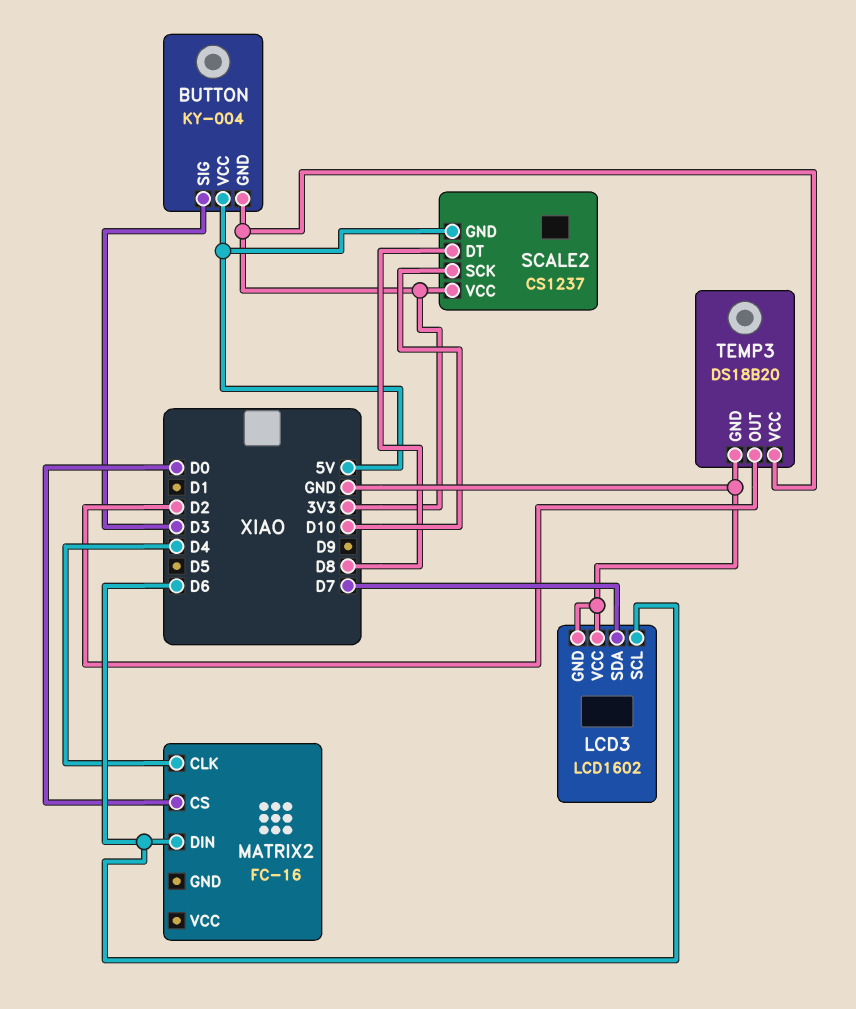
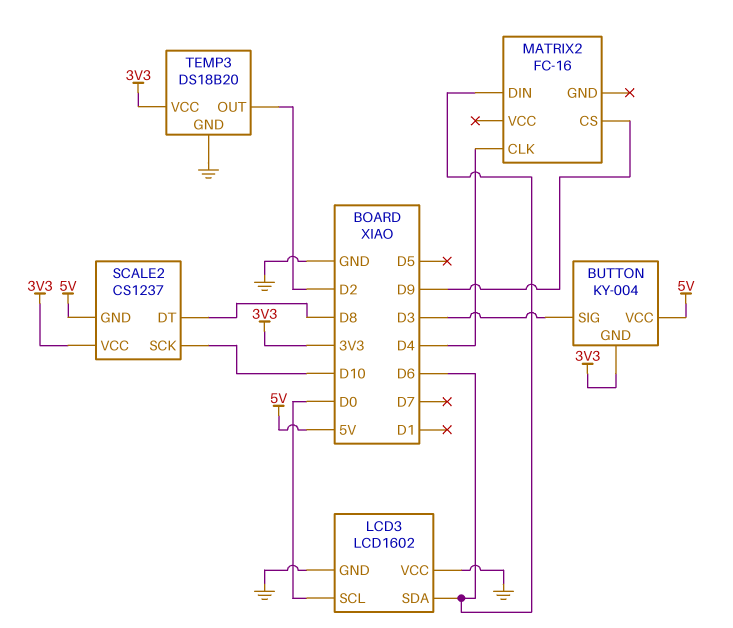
LCD3 pin SCL: D6 -> D0
LCD3 pin SDA: D7 -> D6
MATRIX2 pin CS: D0 -> D9

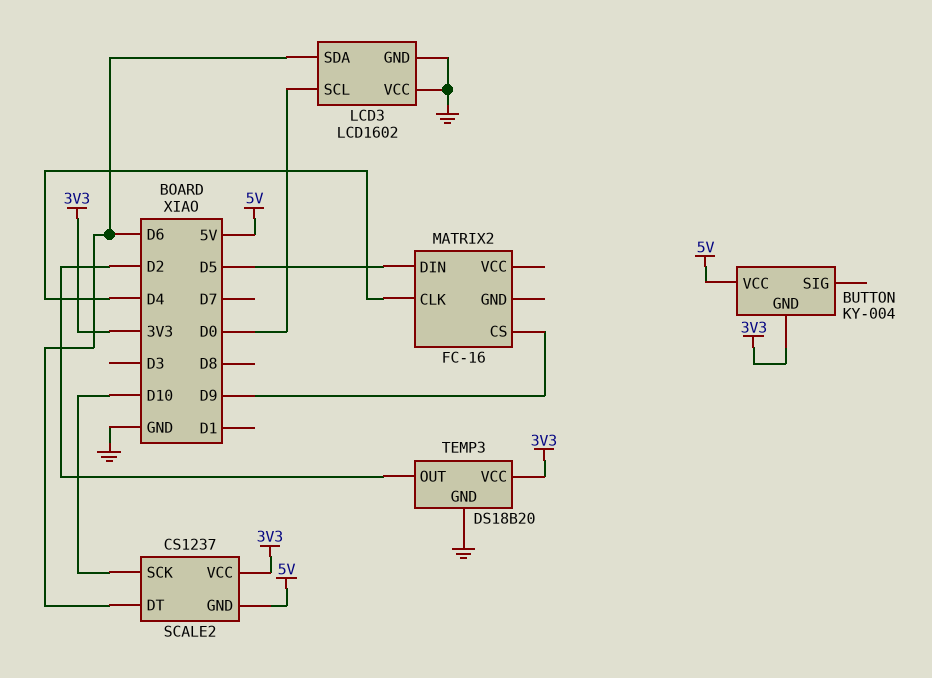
BUTTON pin SIG: D3 -> none
MATRIX2 pin DIN: D6 -> D5
SCALE2 pin DT: D8 -> D6

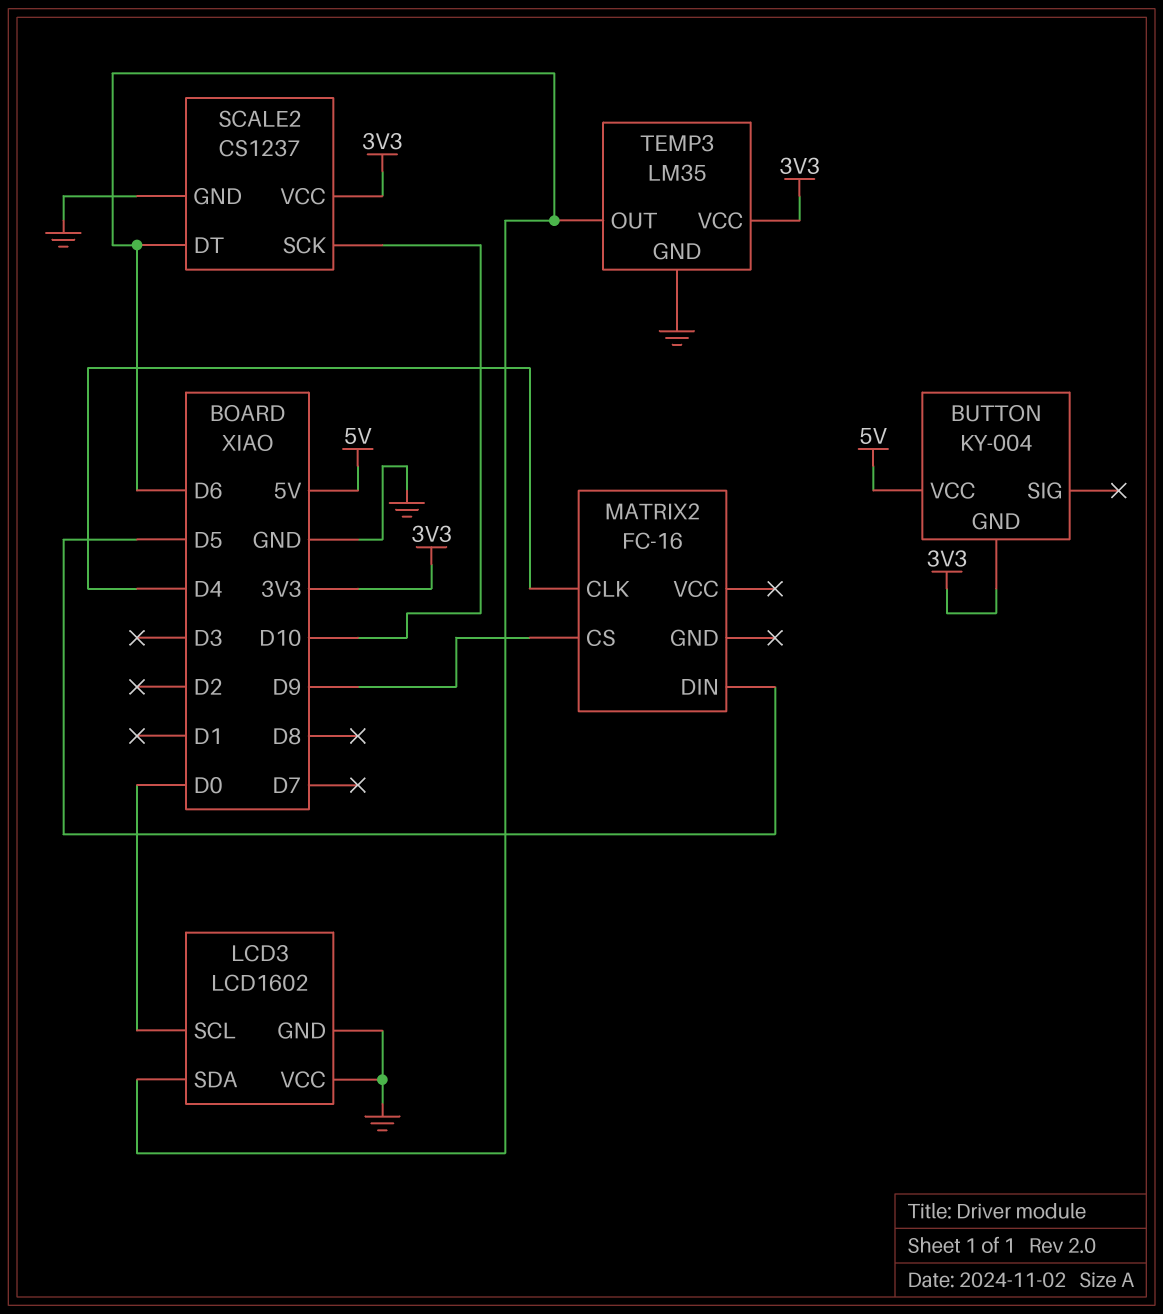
SCALE2 pin GND: 5V -> GND
TEMP3: DS18B20 -> LM35
TEMP3 pin OUT: D2 -> D6

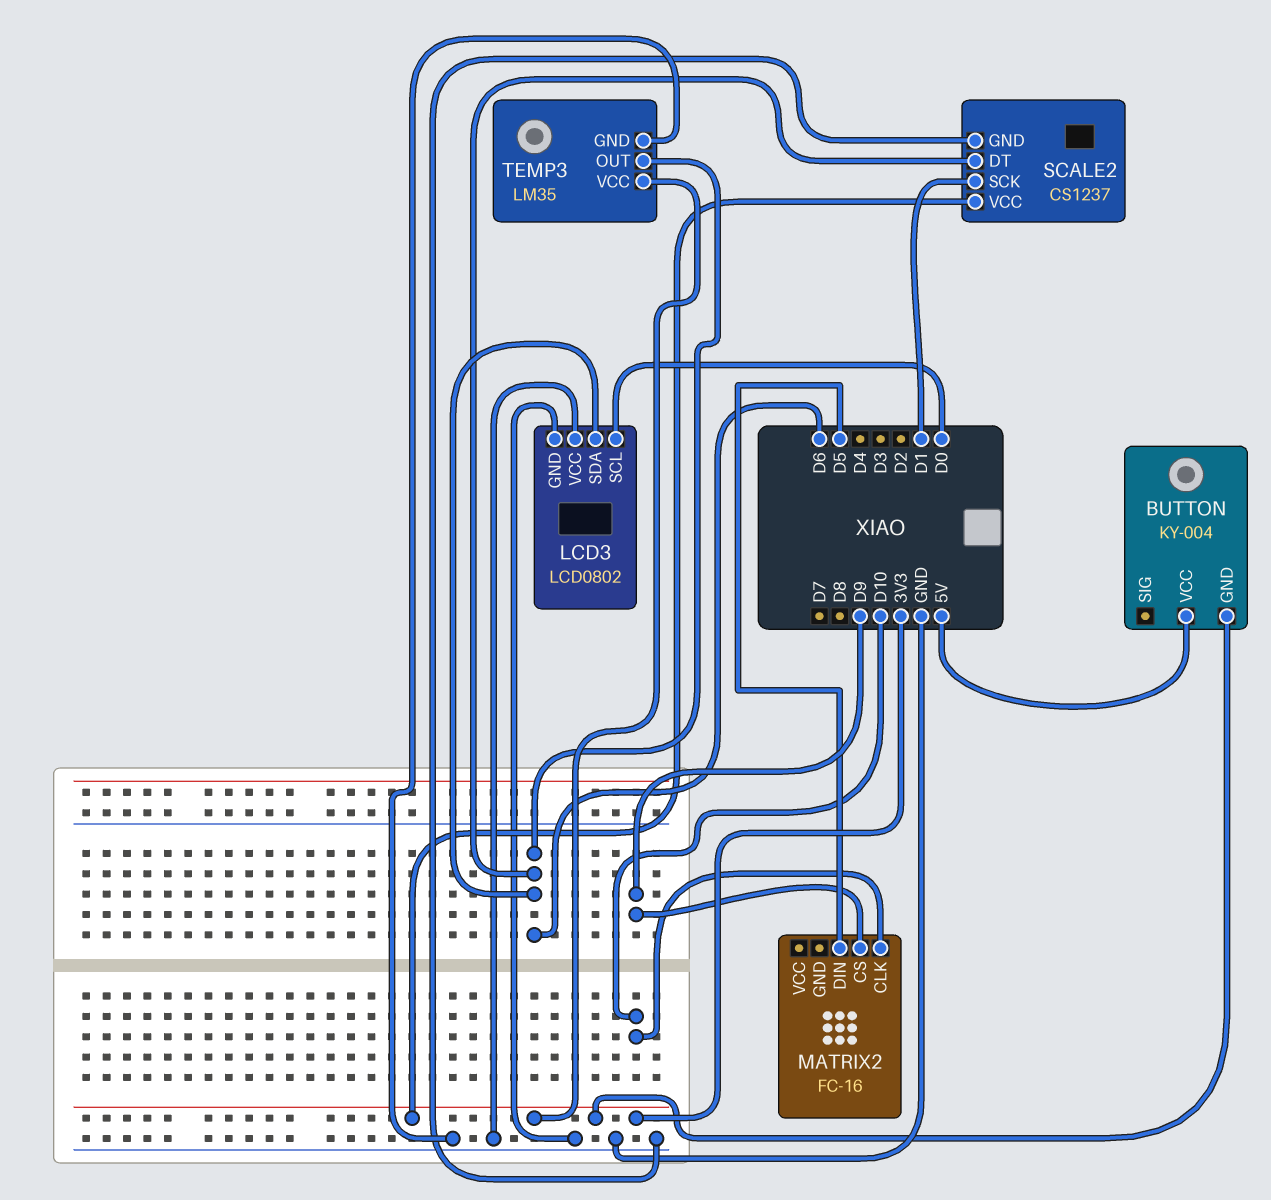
LCD3: LCD1602 -> LCD0802
MATRIX2 pin CLK: D4 -> D10
SCALE2 pin SCK: D10 -> D1

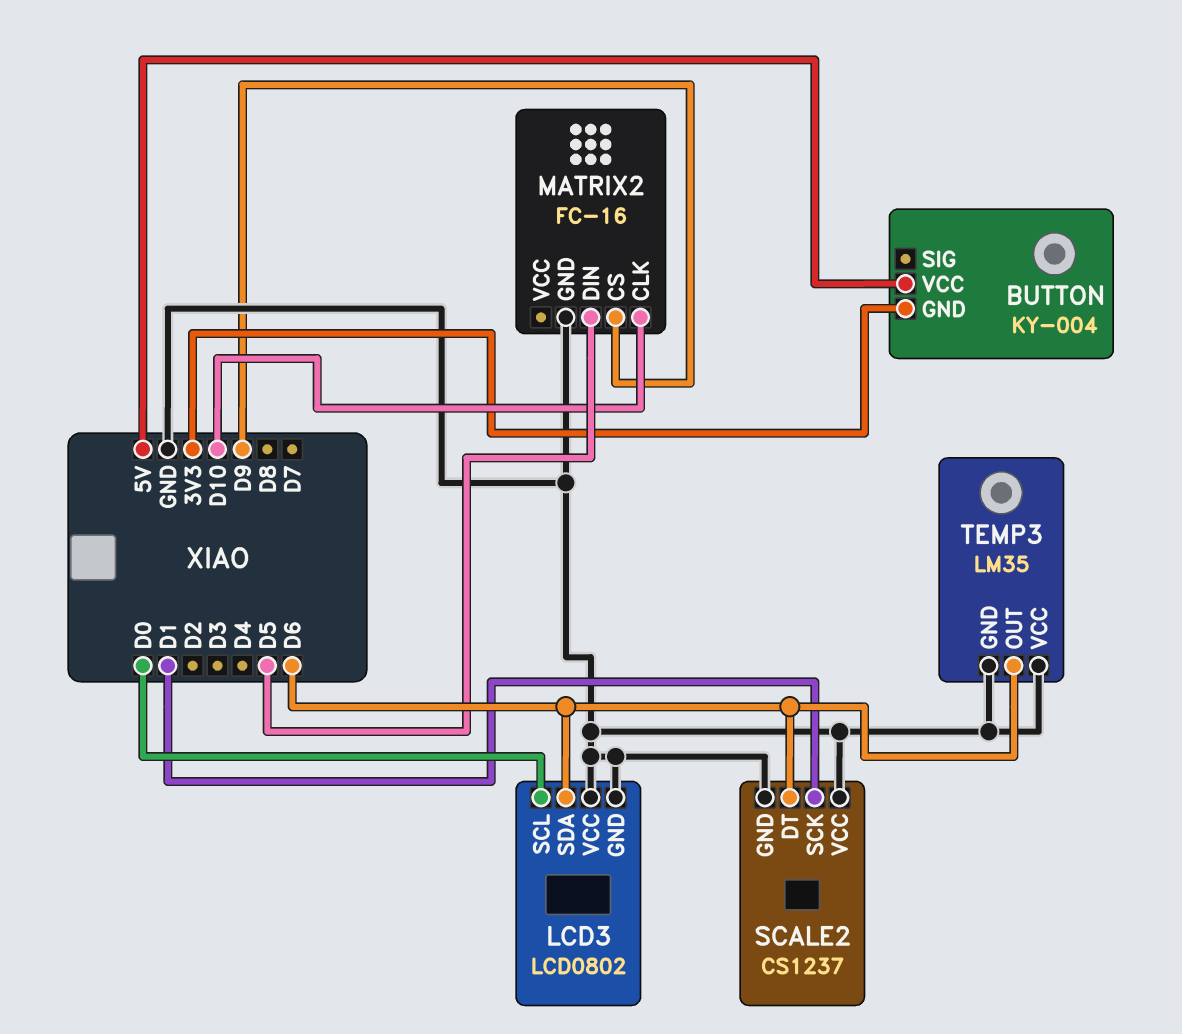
MATRIX2 pin GND: none -> GND
SCALE2 pin VCC: 3V3 -> GND
TEMP3 pin VCC: 3V3 -> GND

